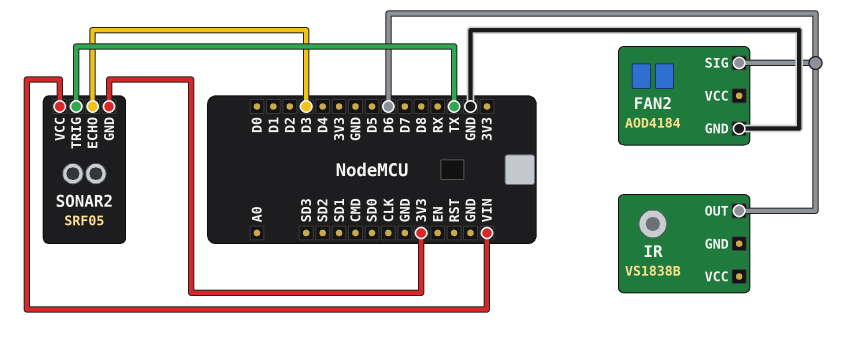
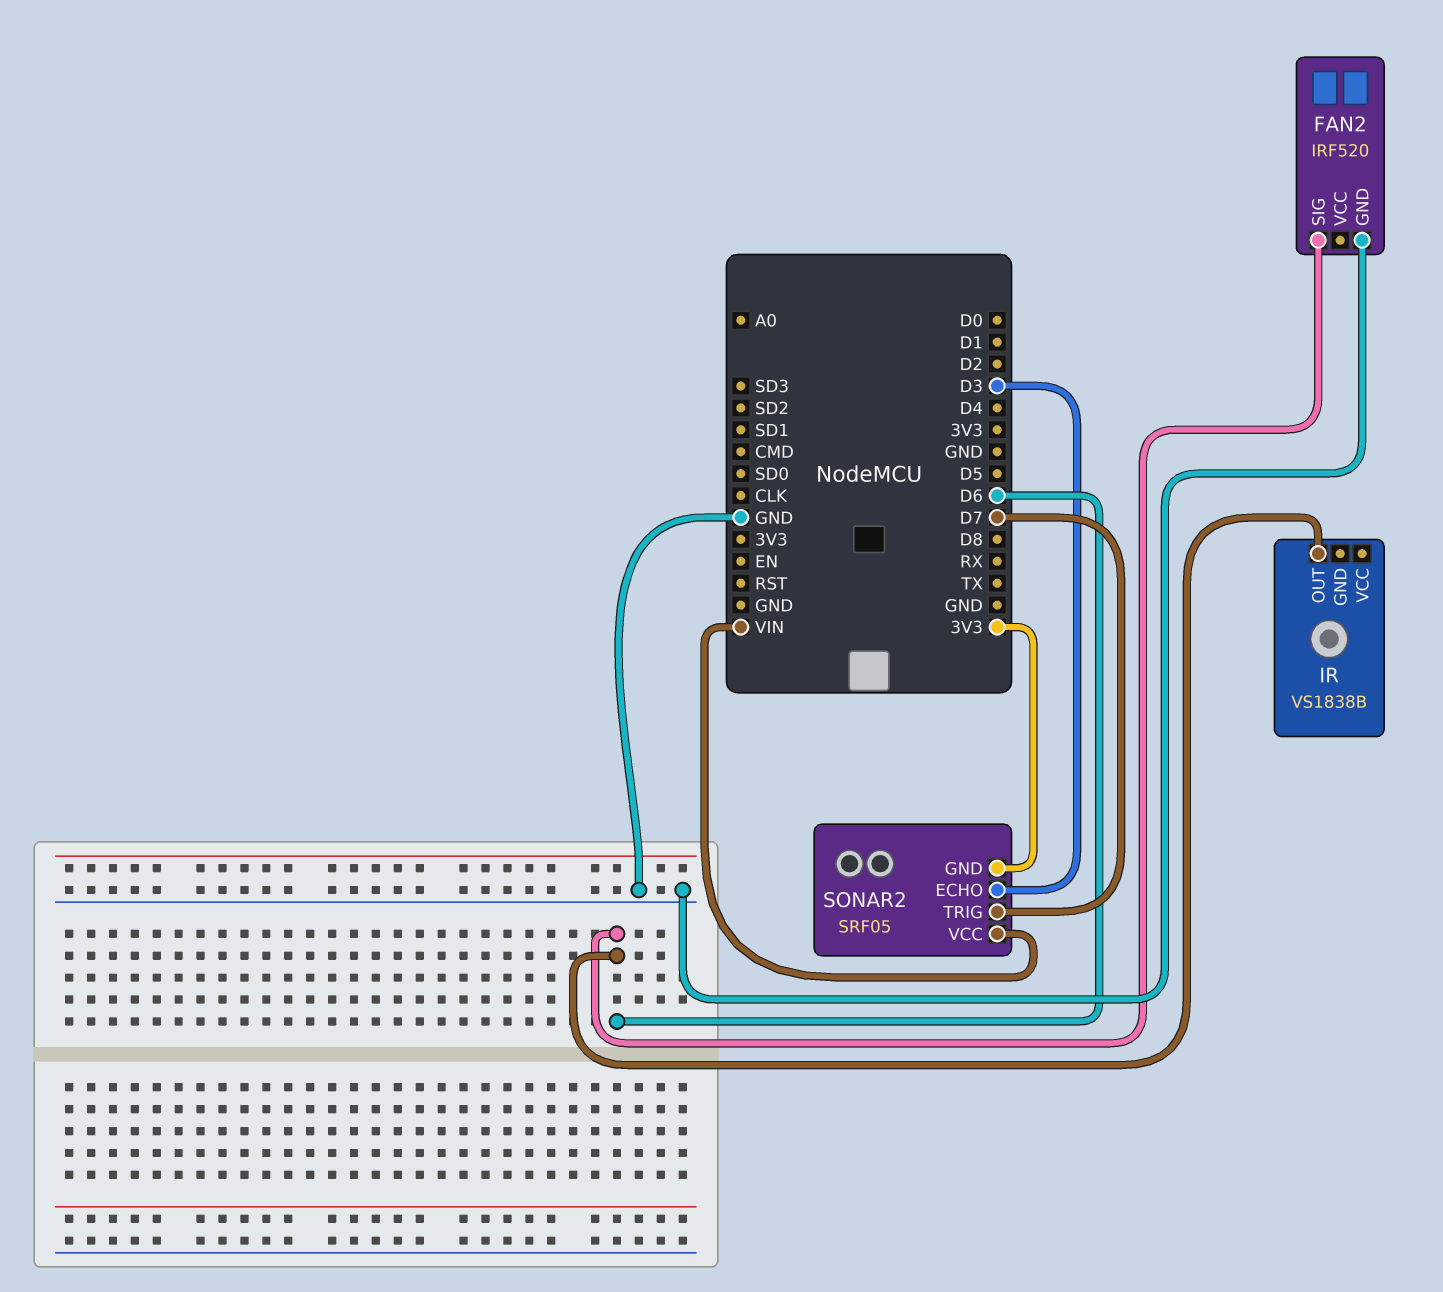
FAN2: AOD4184 -> IRF520
SONAR2 pin TRIG: TX -> D7

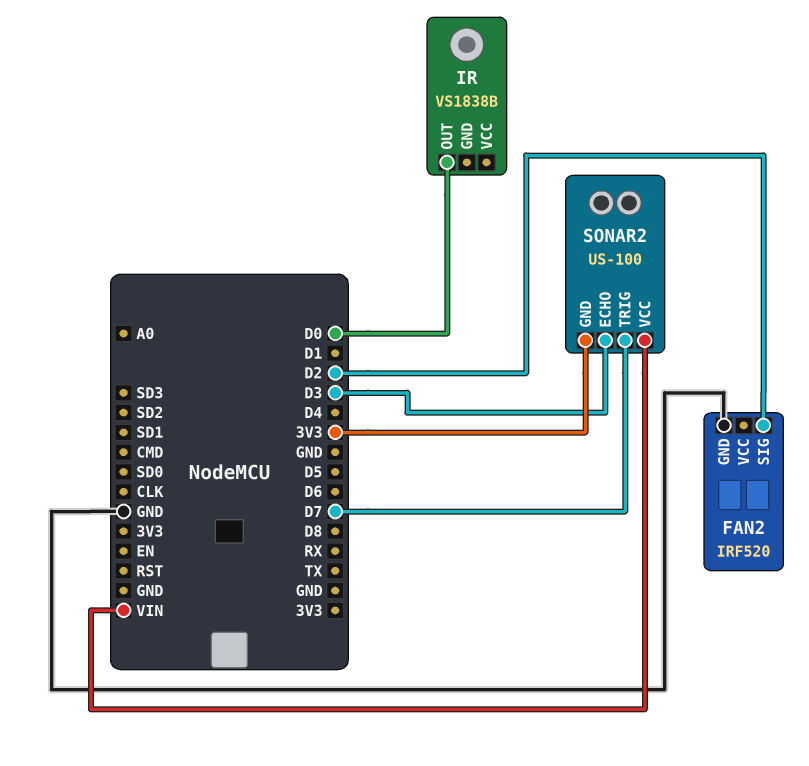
FAN2 pin SIG: D6 -> D2
IR pin OUT: D6 -> D0
SONAR2: SRF05 -> US-100

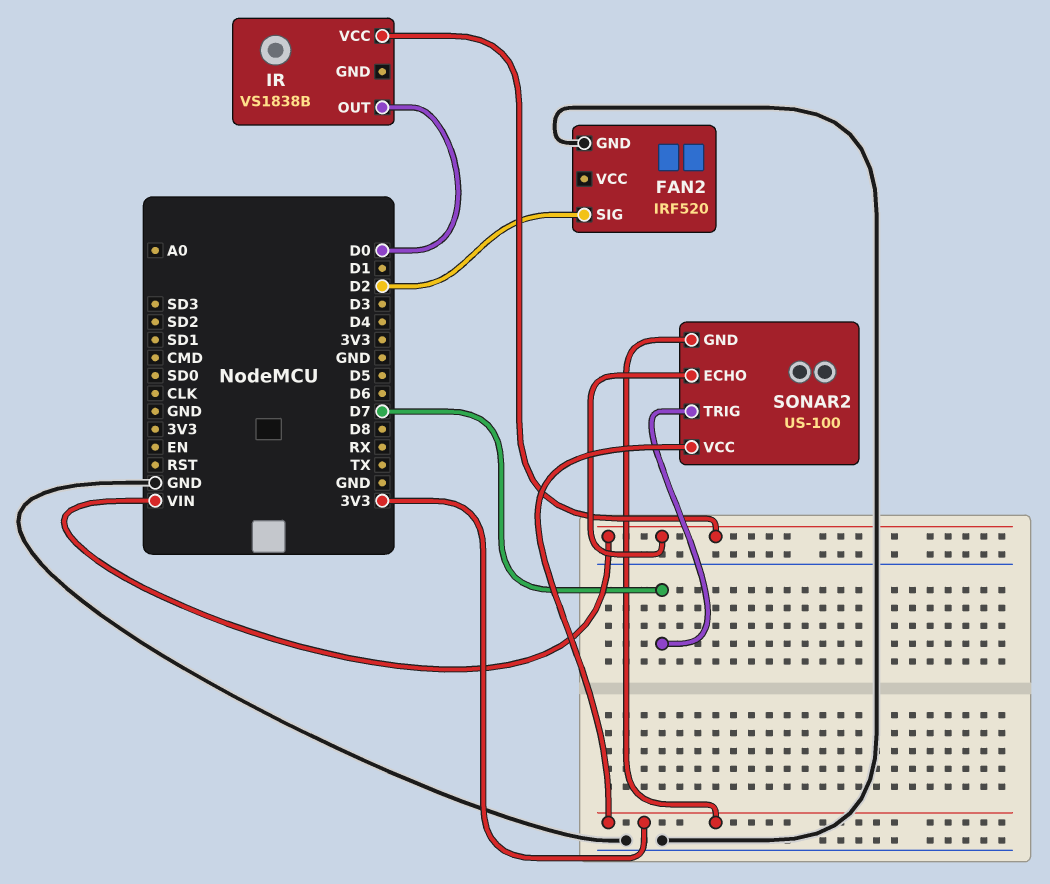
IR pin VCC: none -> VIN
SONAR2 pin ECHO: D3 -> VIN
SONAR2 pin VCC: VIN -> 3V3

